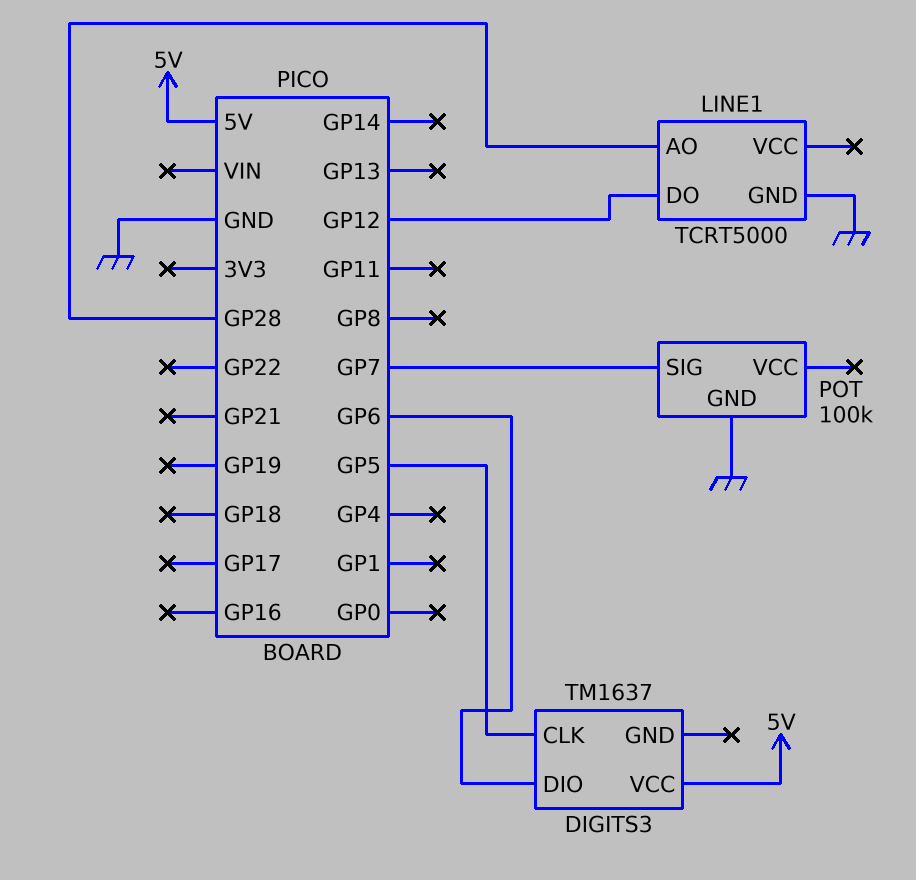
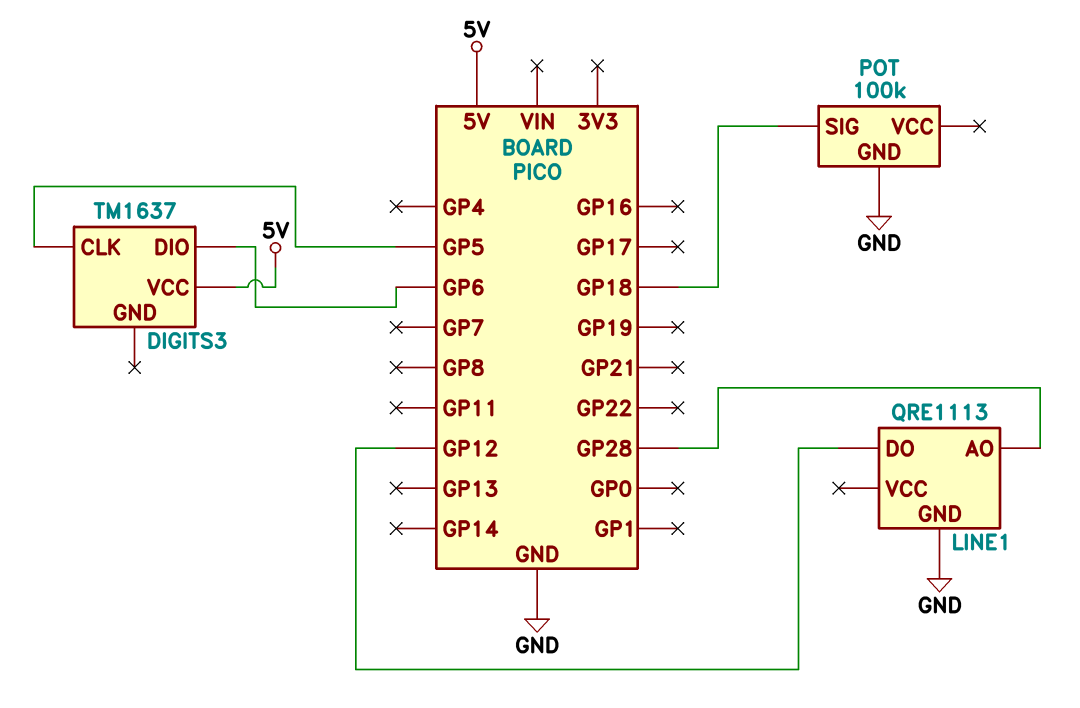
LINE1: TCRT5000 -> QRE1113
POT pin SIG: GP7 -> GP18

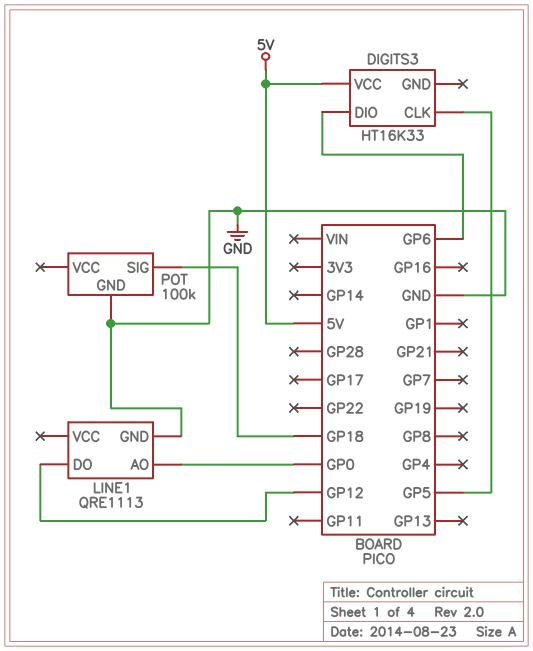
DIGITS3: TM1637 -> HT16K33
LINE1 pin AO: GP28 -> GP0

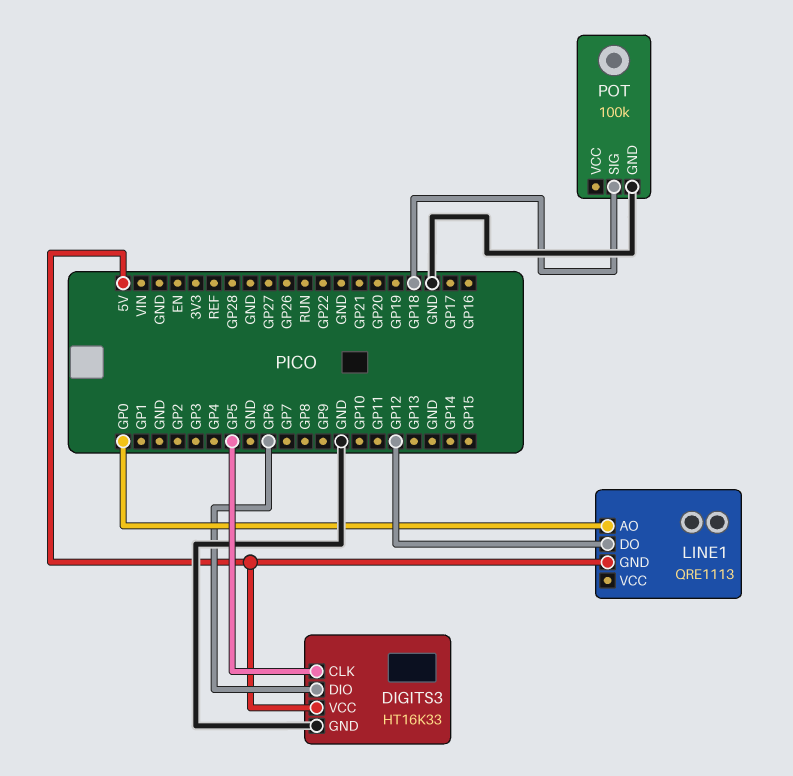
DIGITS3 pin GND: none -> GND
LINE1 pin GND: GND -> 5V

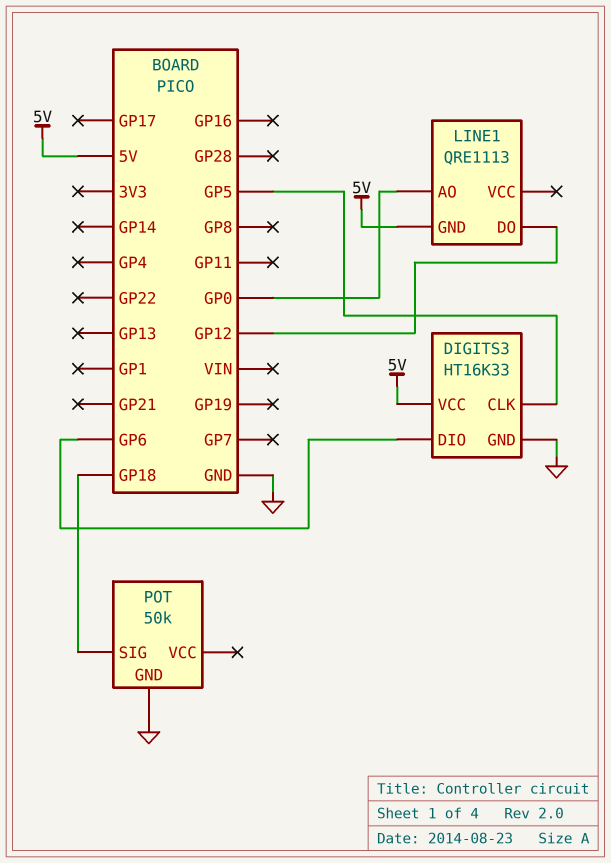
POT: 100k -> 50k

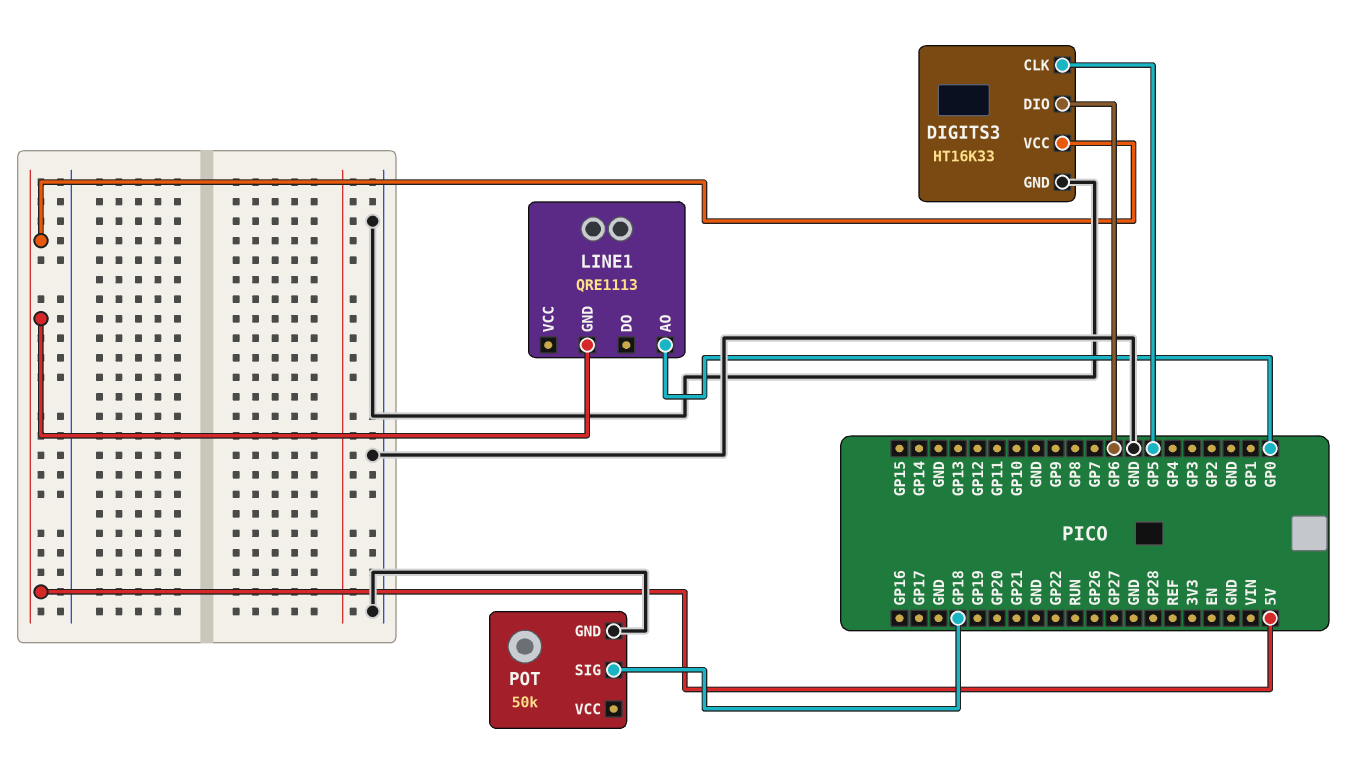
LINE1 pin DO: GP12 -> none

